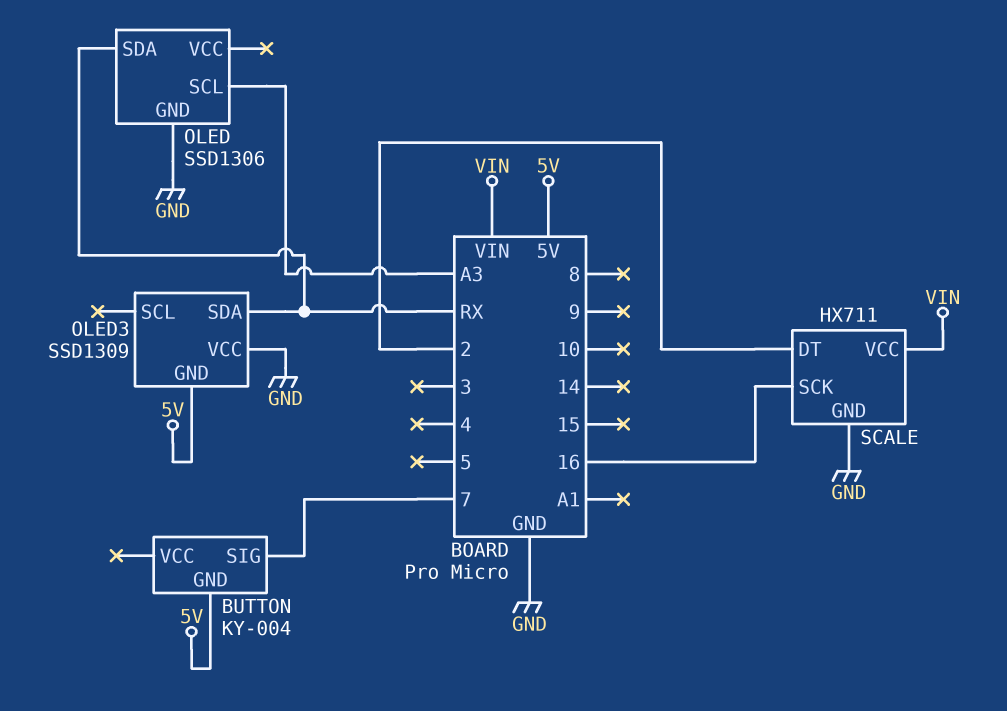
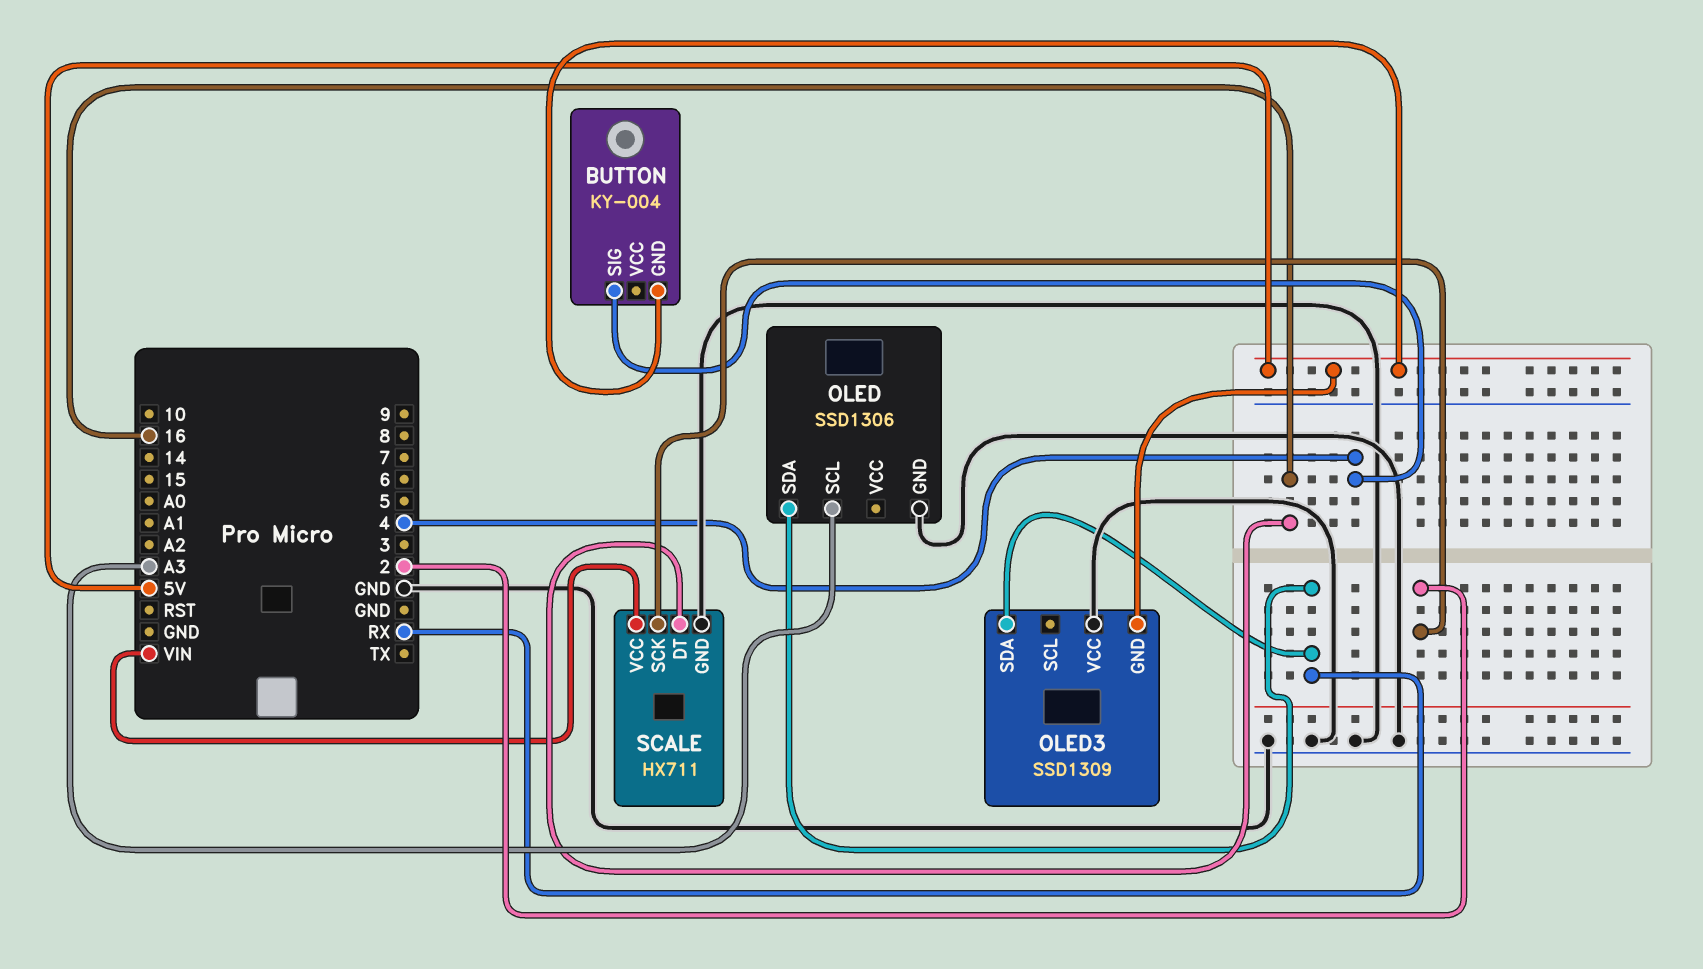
BUTTON pin SIG: 7 -> 4
SCALE pin DT: 2 -> 16
SCALE pin SCK: 16 -> 2

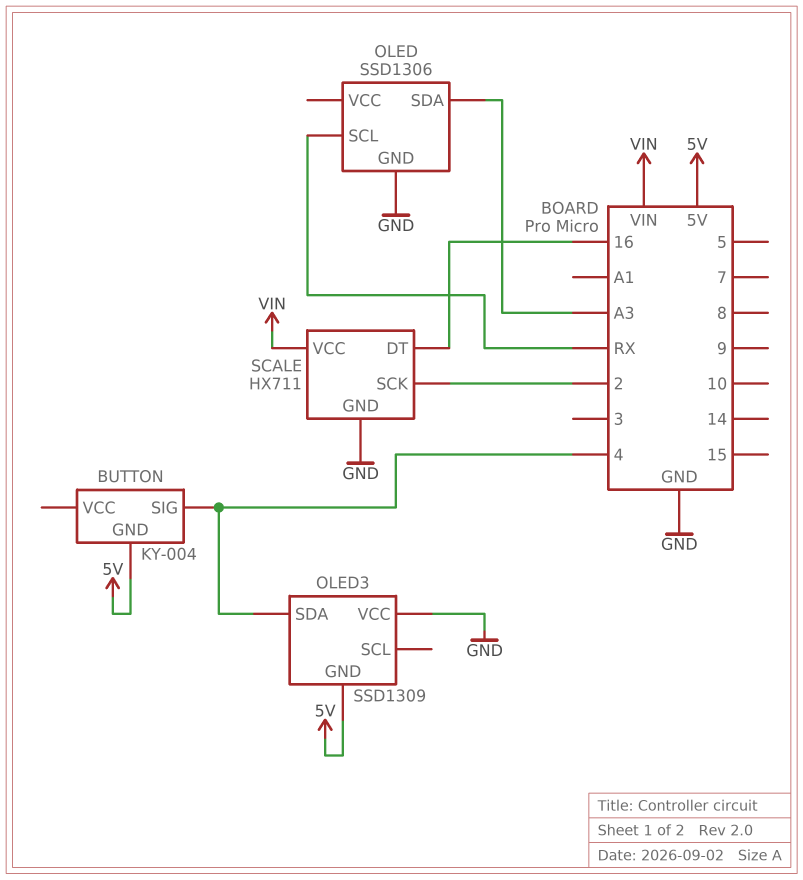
OLED pin SCL: A3 -> RX
OLED pin SDA: RX -> A3
OLED3 pin SDA: RX -> 4

